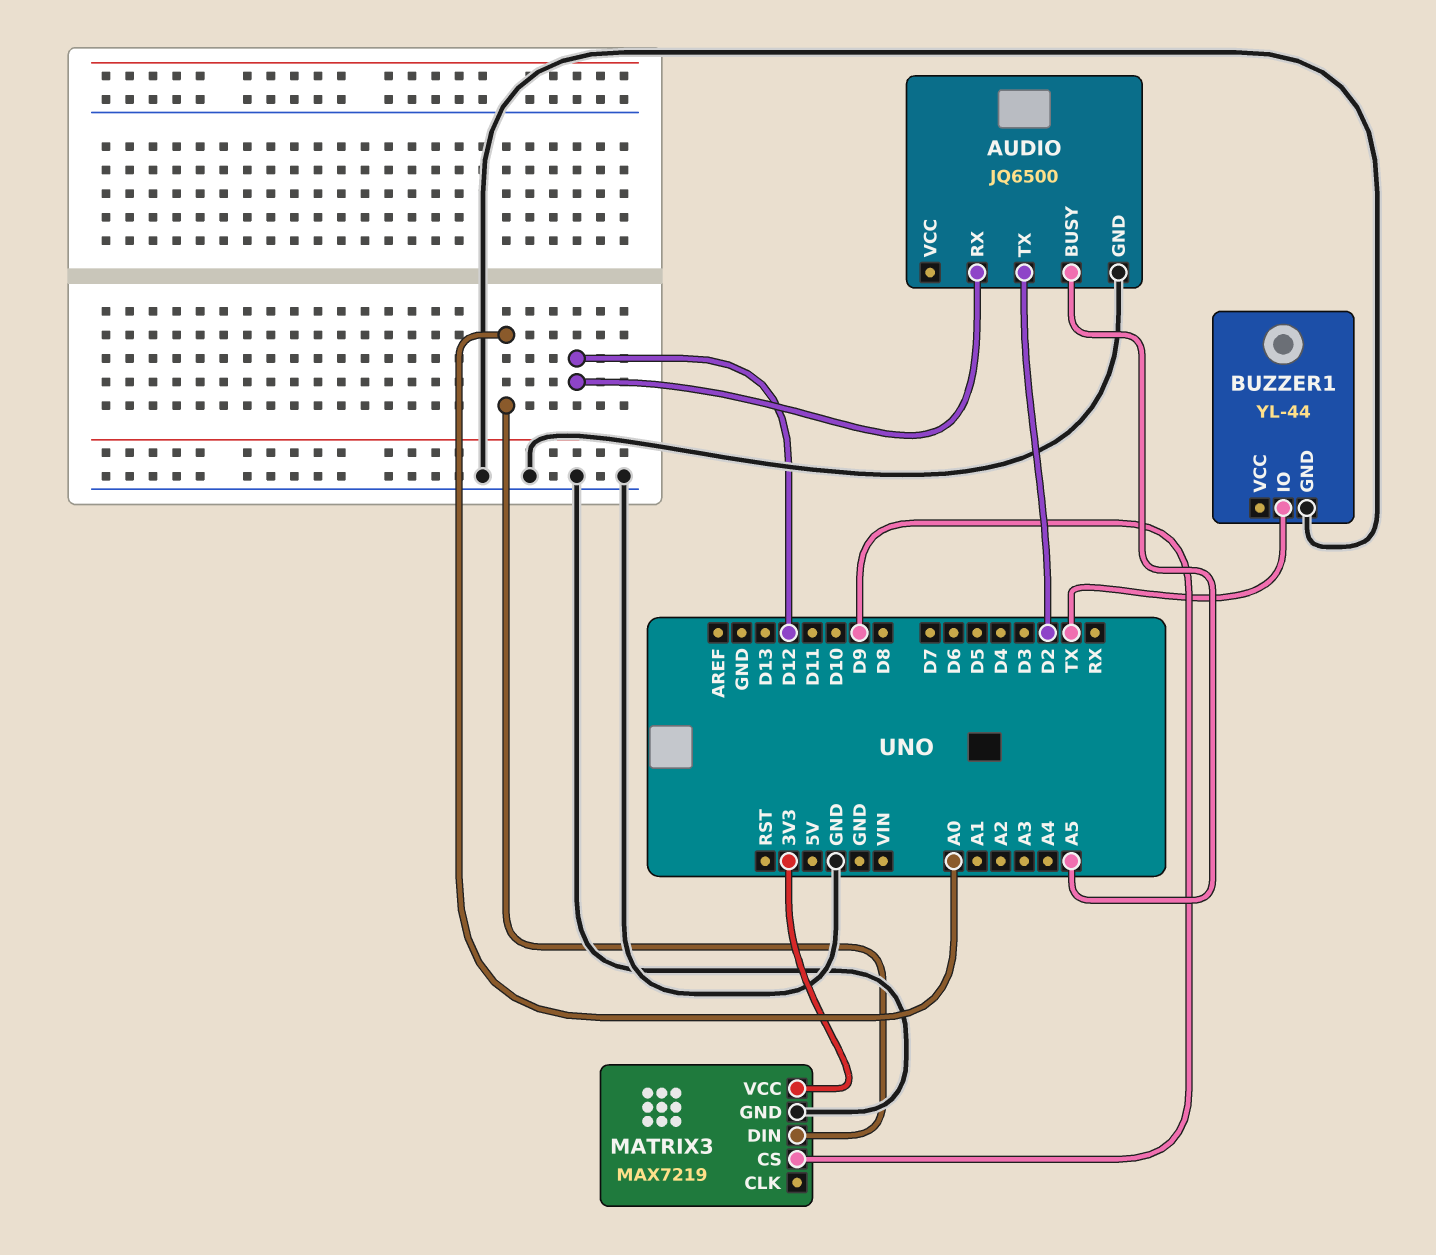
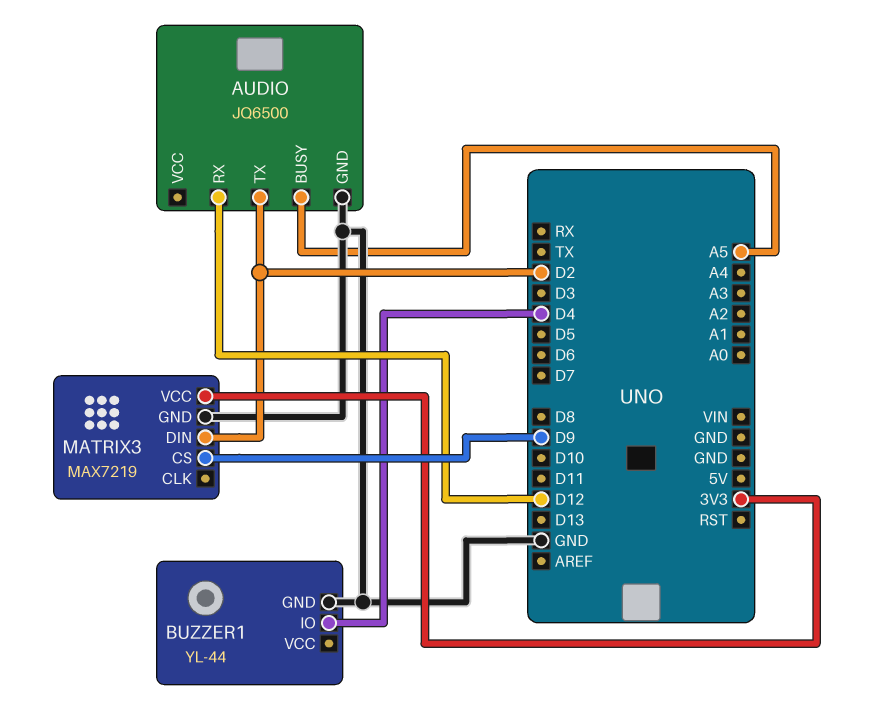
BUZZER1 pin IO: TX -> D4
MATRIX3 pin DIN: A0 -> D2

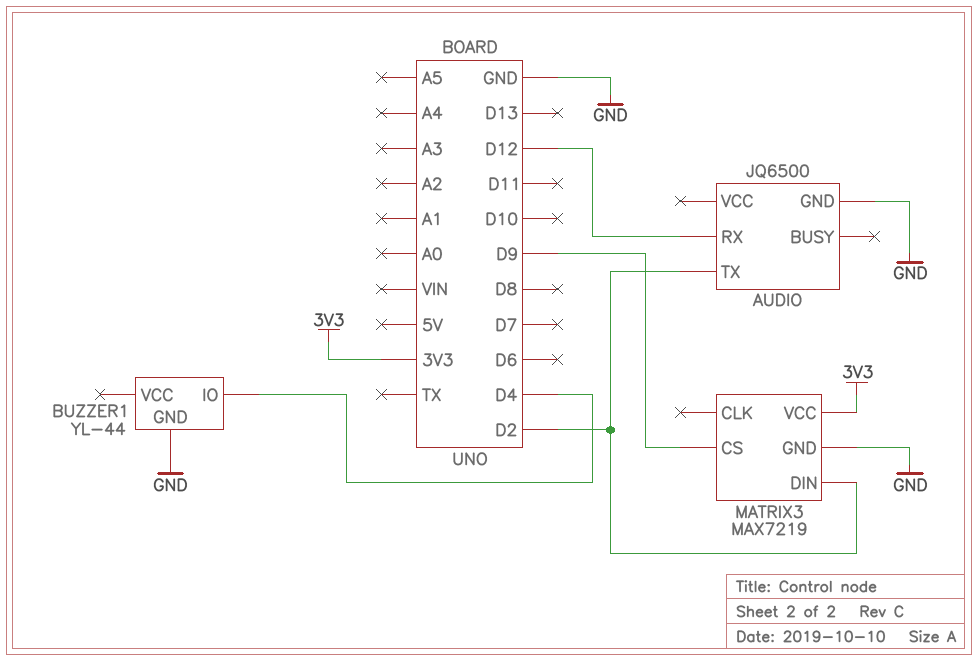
AUDIO pin BUSY: A5 -> none

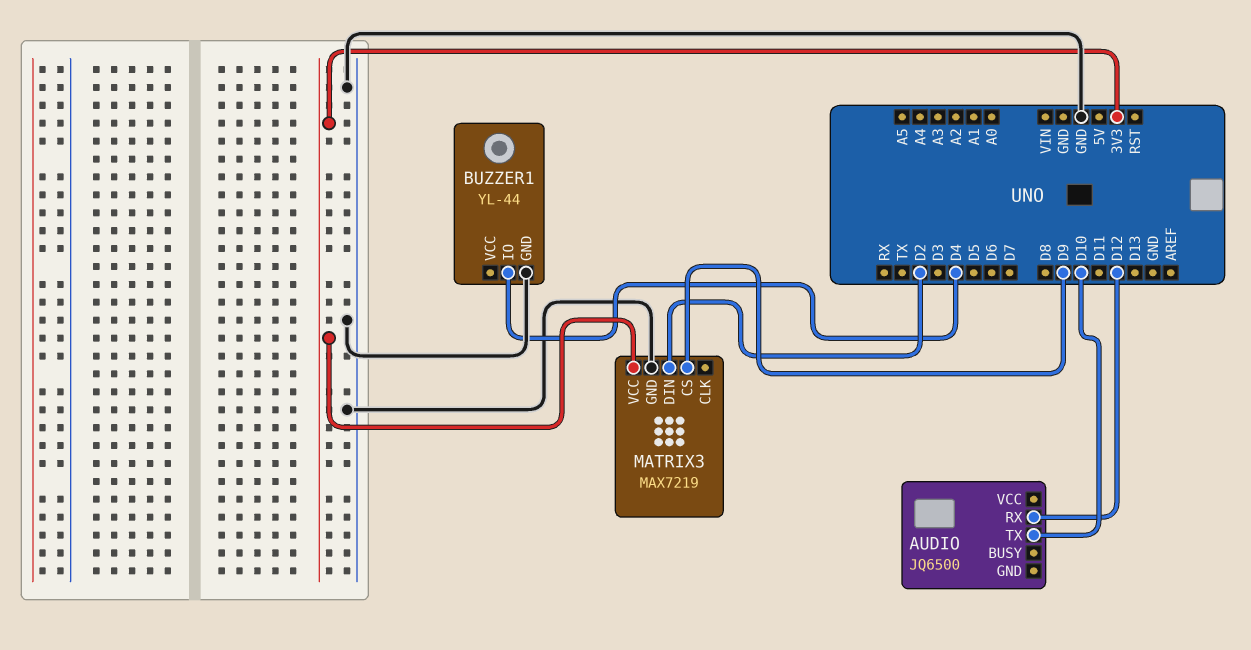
AUDIO pin GND: GND -> none
AUDIO pin TX: D2 -> D10

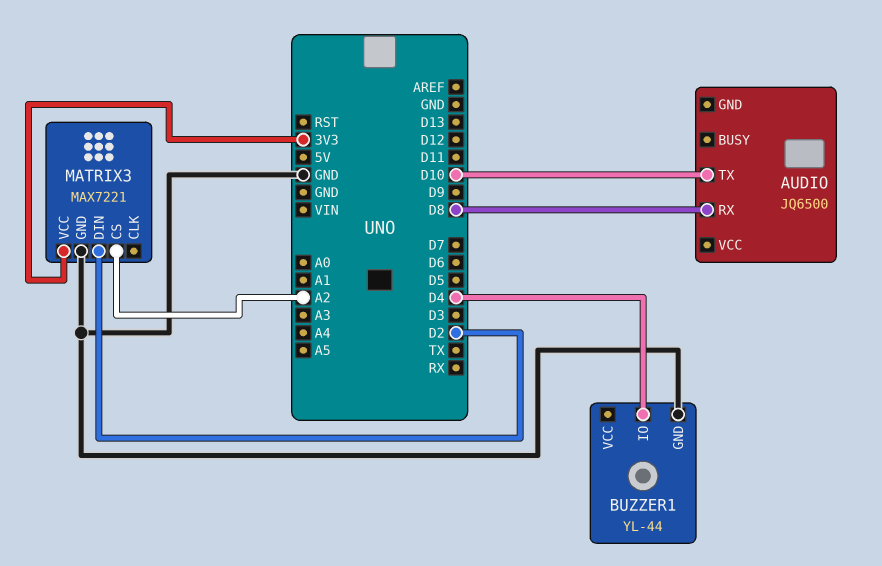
AUDIO pin RX: D12 -> D8
MATRIX3: MAX7219 -> MAX7221
MATRIX3 pin CS: D9 -> A2

